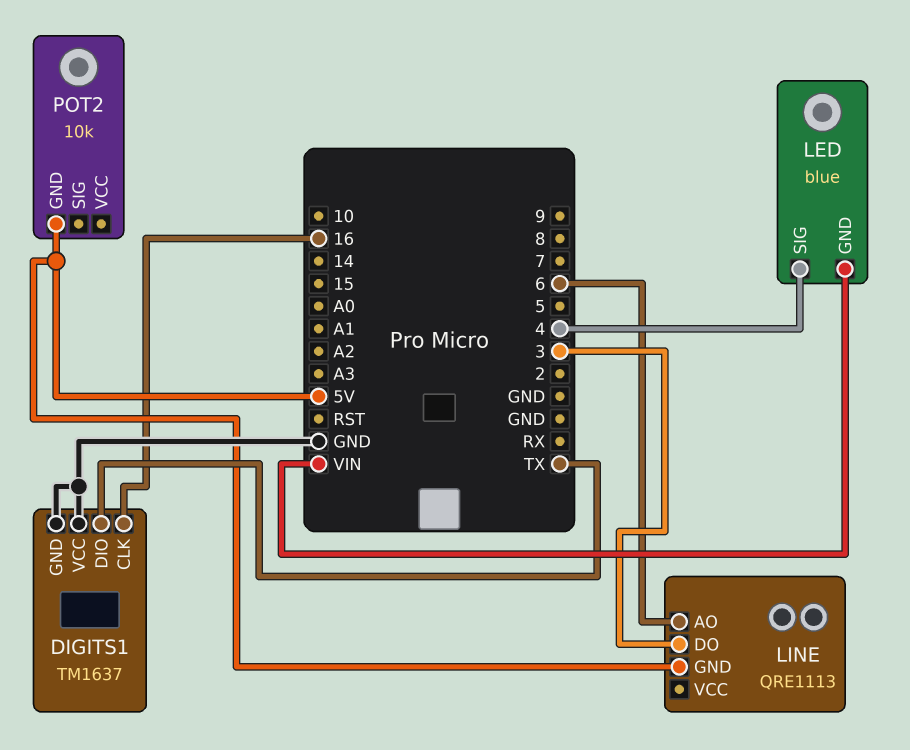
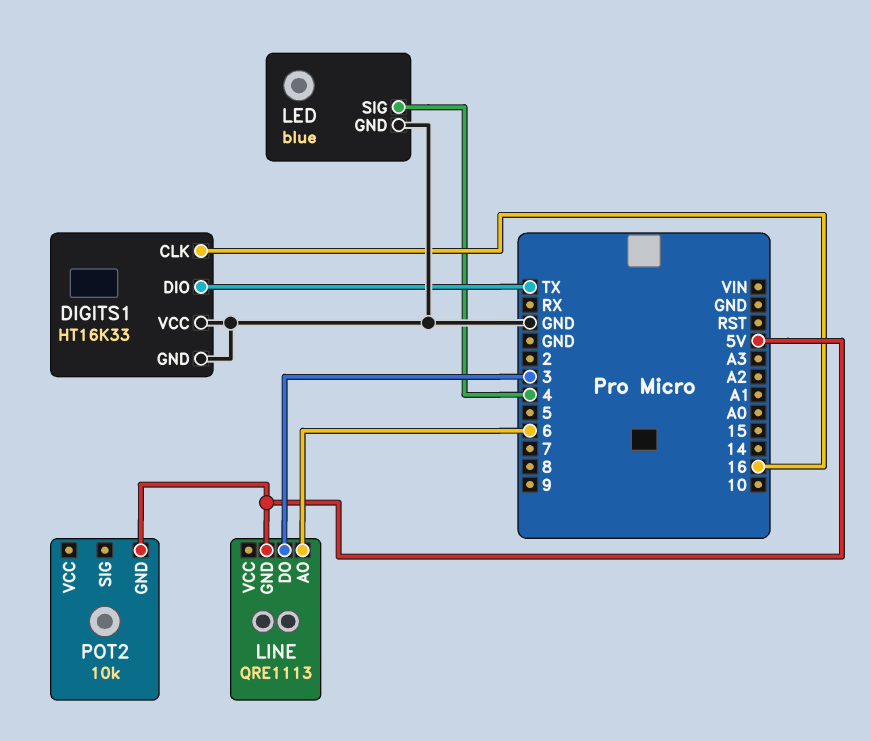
DIGITS1: TM1637 -> HT16K33
LED pin GND: VIN -> GND

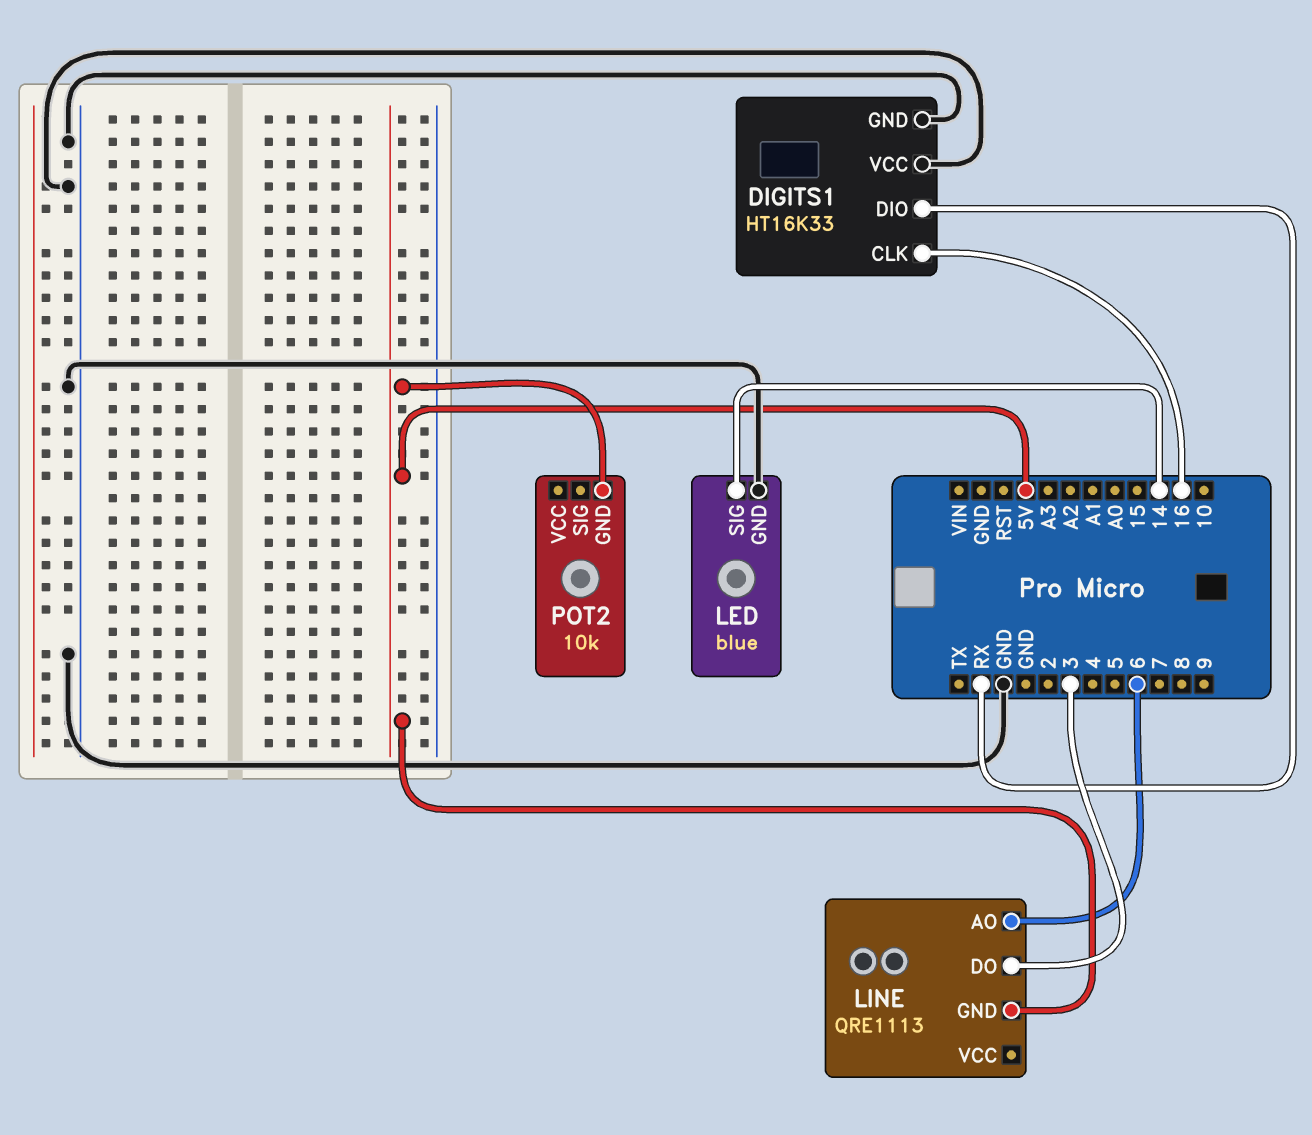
DIGITS1 pin DIO: TX -> RX
LED pin SIG: 4 -> 14

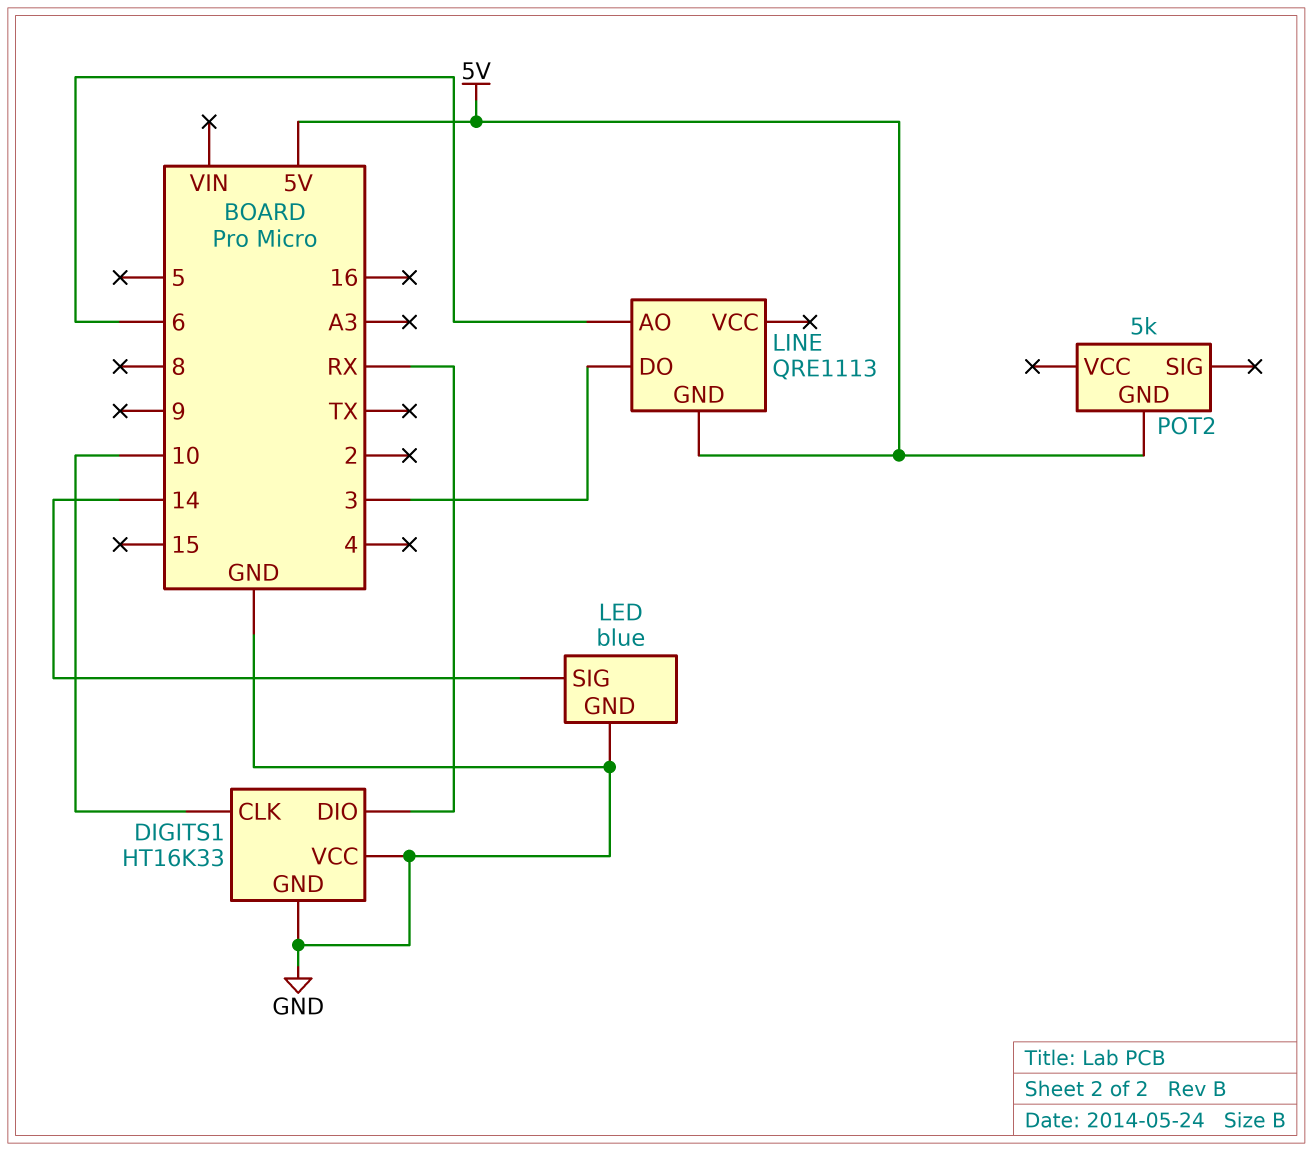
DIGITS1 pin CLK: 16 -> 10
POT2: 10k -> 5k

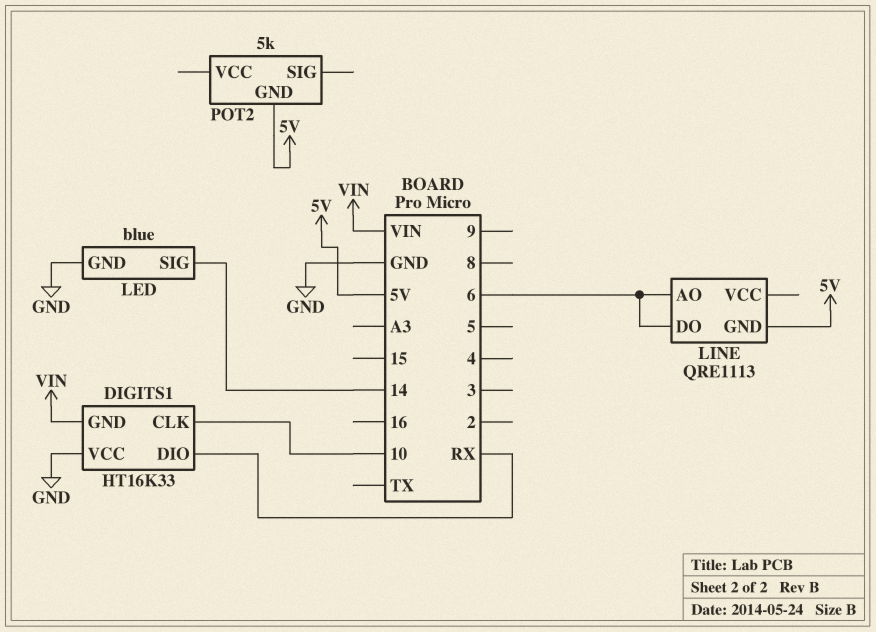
DIGITS1 pin GND: GND -> VIN
LINE pin DO: 3 -> 6

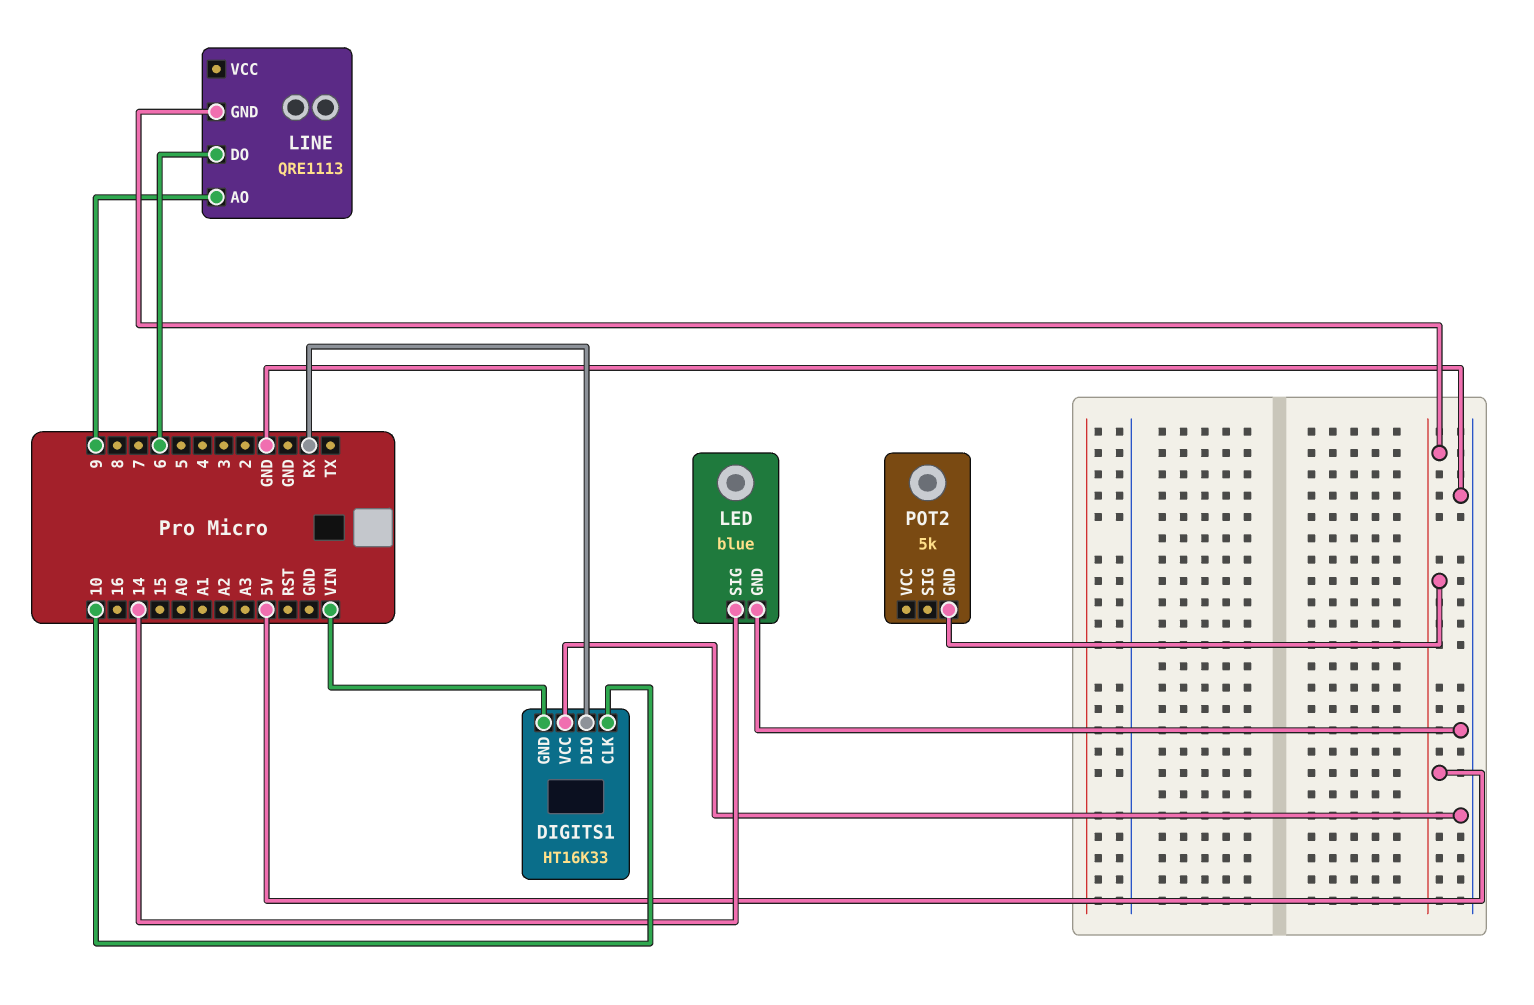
LINE pin AO: 6 -> 9

